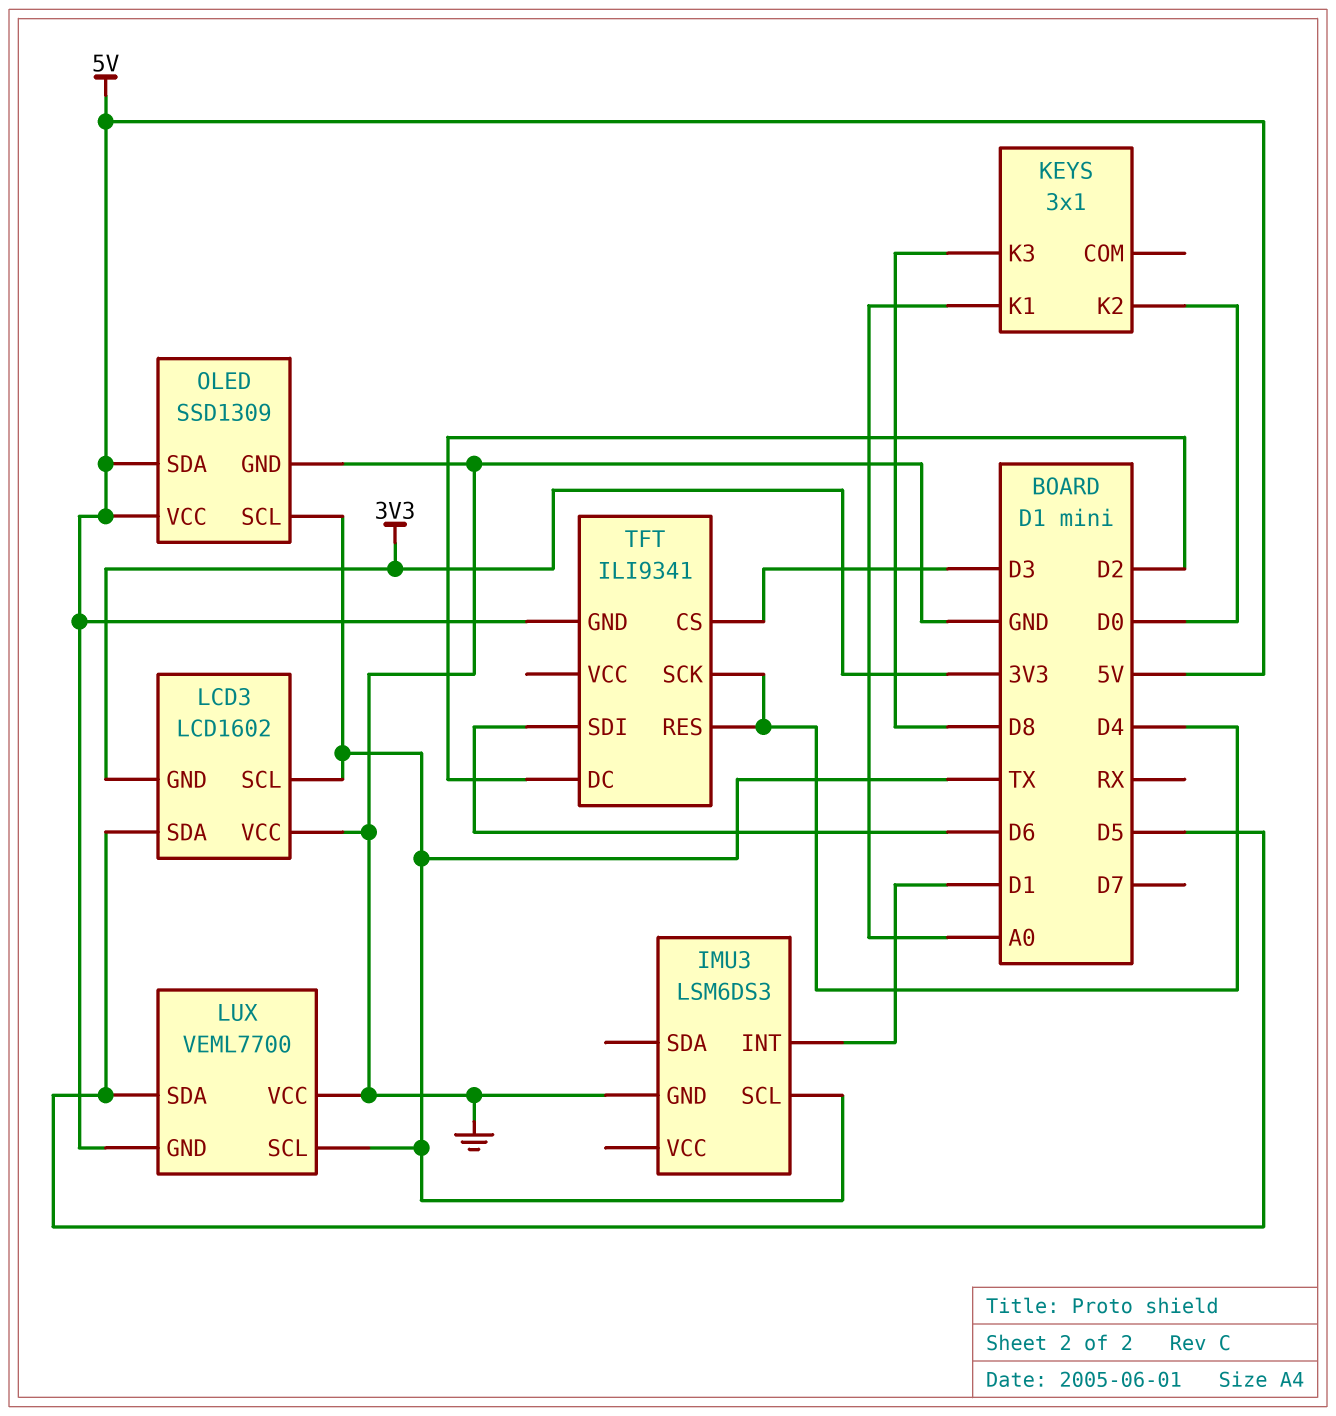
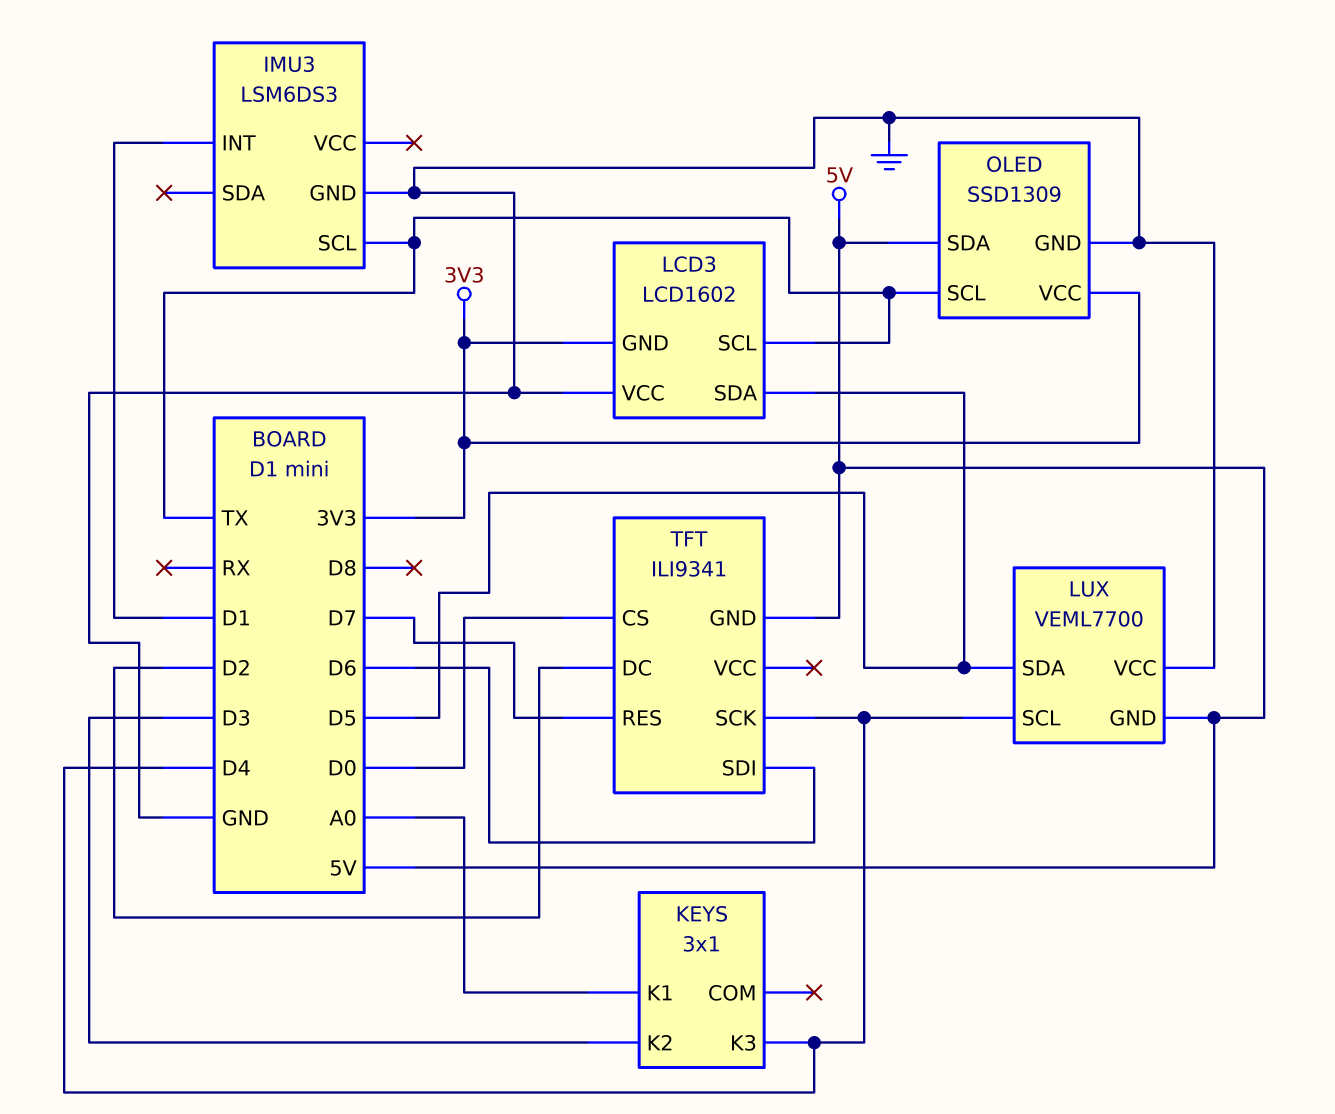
KEYS pin K2: D0 -> D3
KEYS pin K3: D8 -> D4
LUX pin SCL: TX -> D4
OLED pin VCC: 5V -> 3V3
TFT pin CS: D3 -> D0
TFT pin RES: D4 -> D7

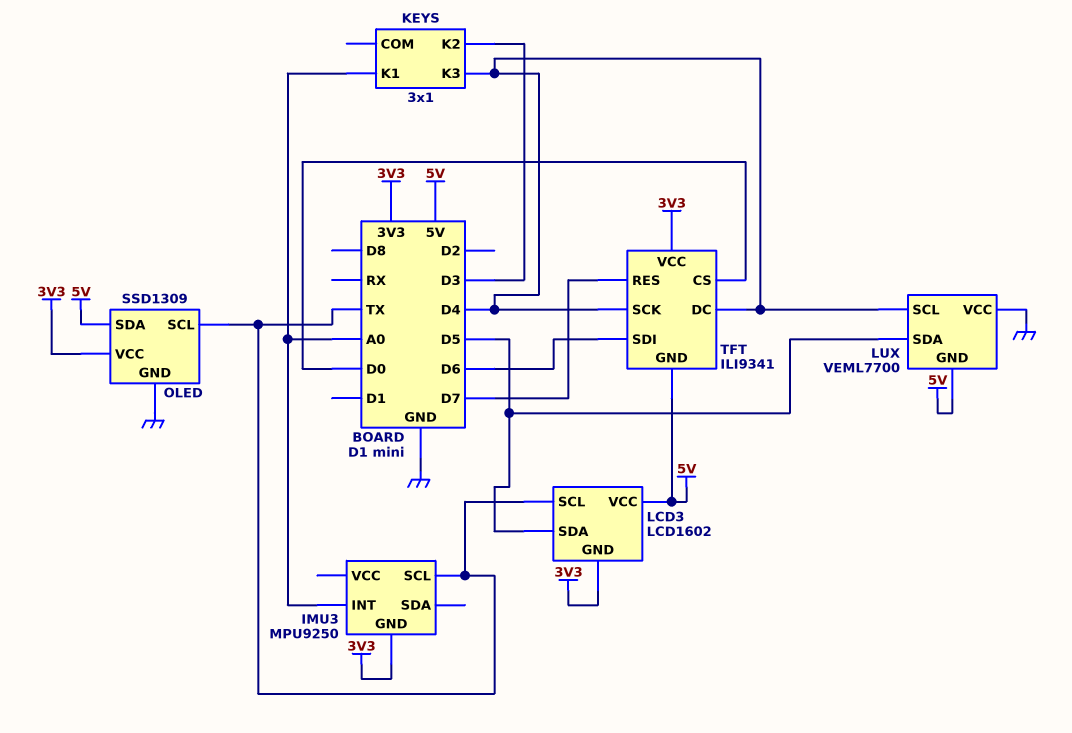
IMU3: LSM6DS3 -> MPU9250
IMU3 pin GND: GND -> 3V3
IMU3 pin INT: D1 -> A0
LCD3 pin VCC: GND -> 5V
TFT pin DC: D2 -> D4
TFT pin VCC: none -> 3V3

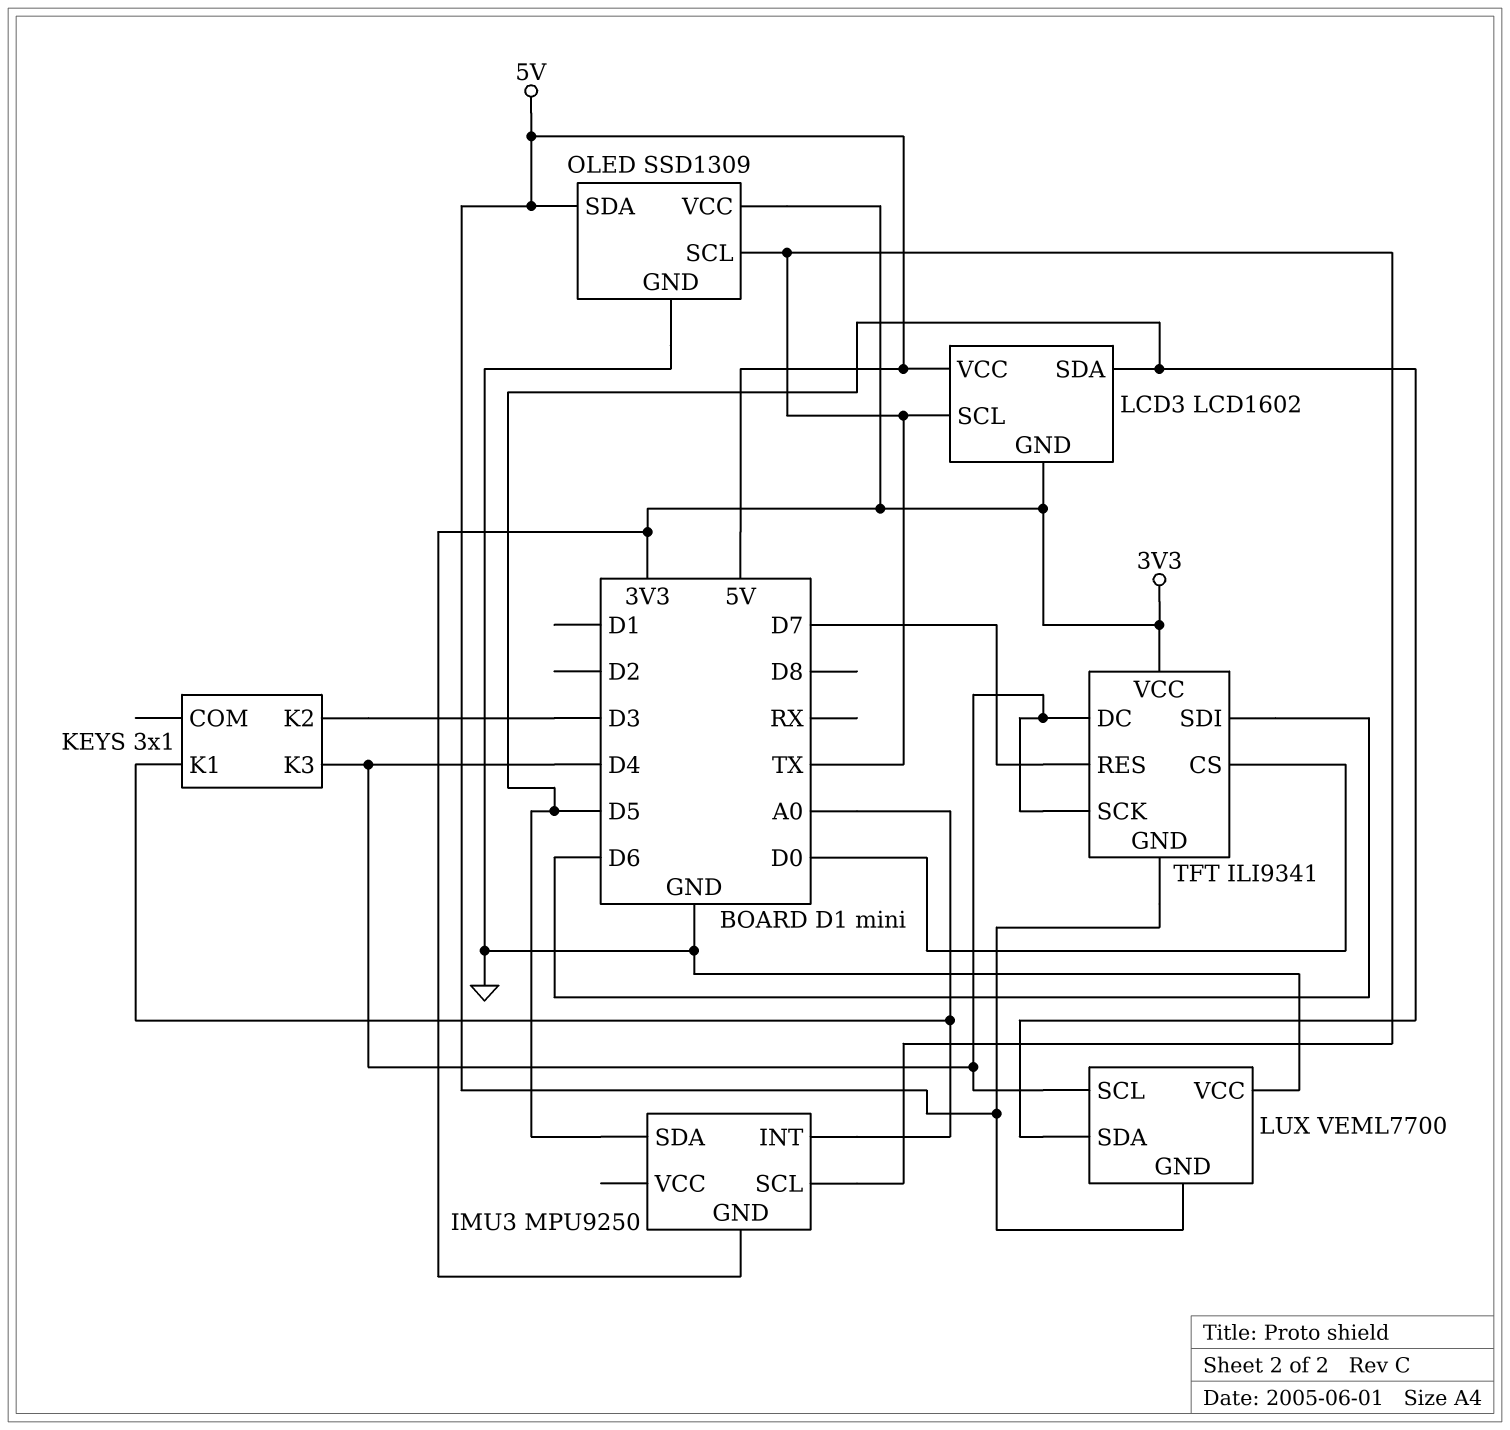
IMU3 pin SDA: none -> D5

